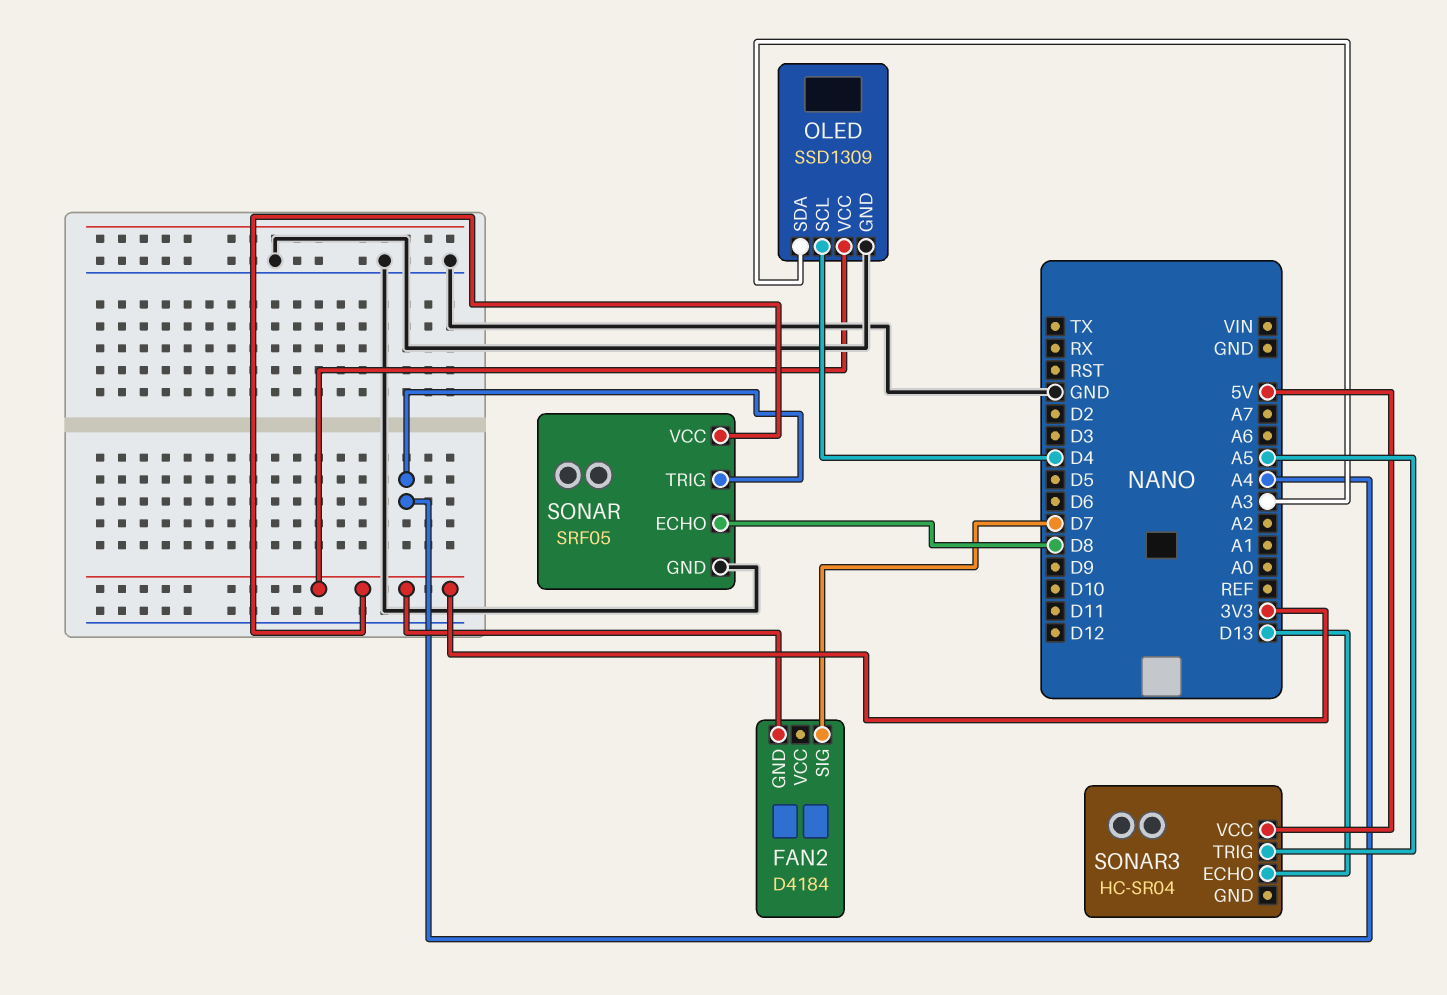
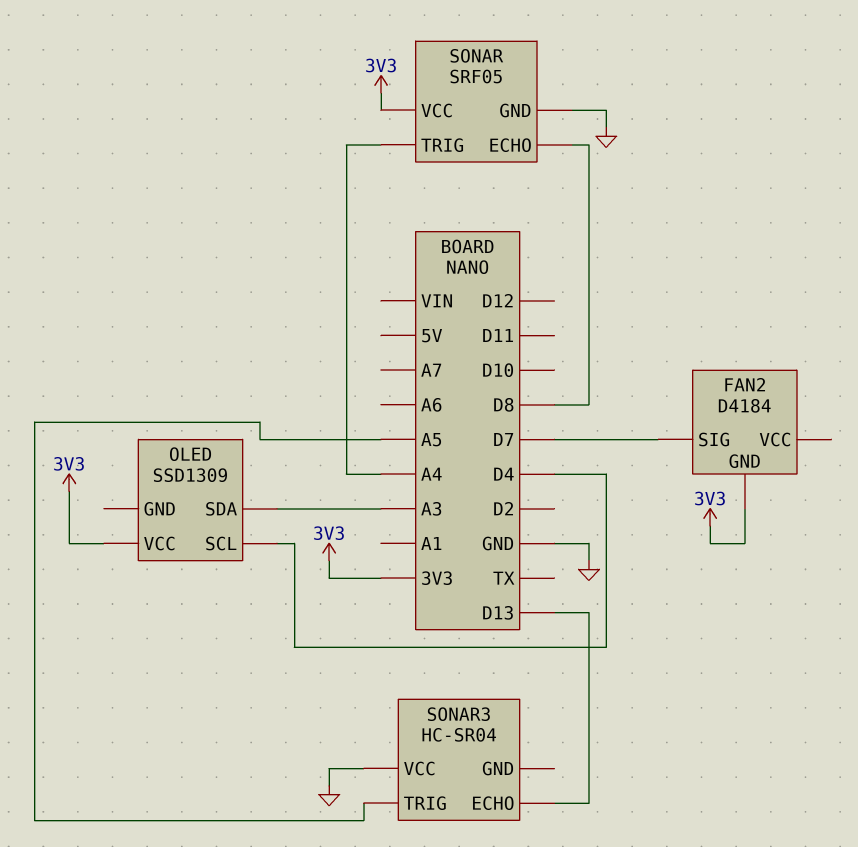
OLED pin GND: GND -> none
SONAR3 pin VCC: 5V -> GND

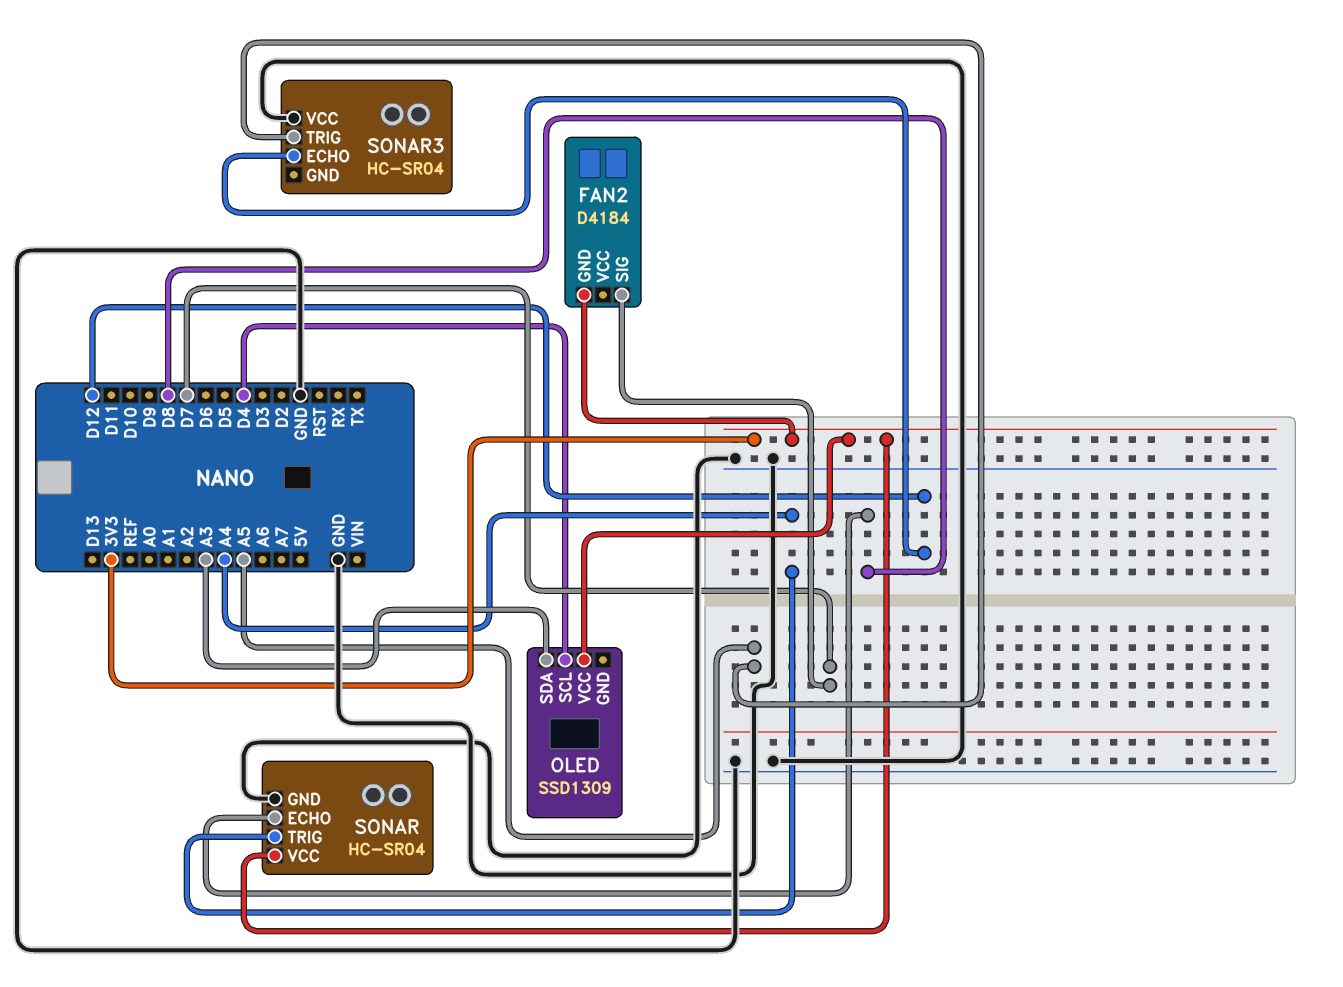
SONAR: SRF05 -> HC-SR04
SONAR3 pin ECHO: D13 -> D12

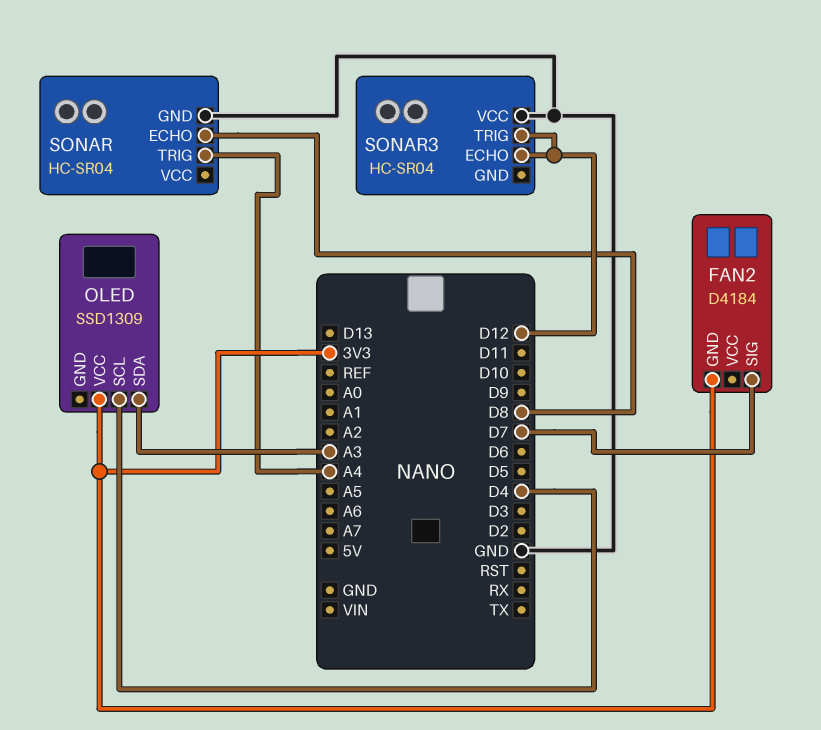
SONAR pin VCC: 3V3 -> none
SONAR3 pin TRIG: A5 -> D12

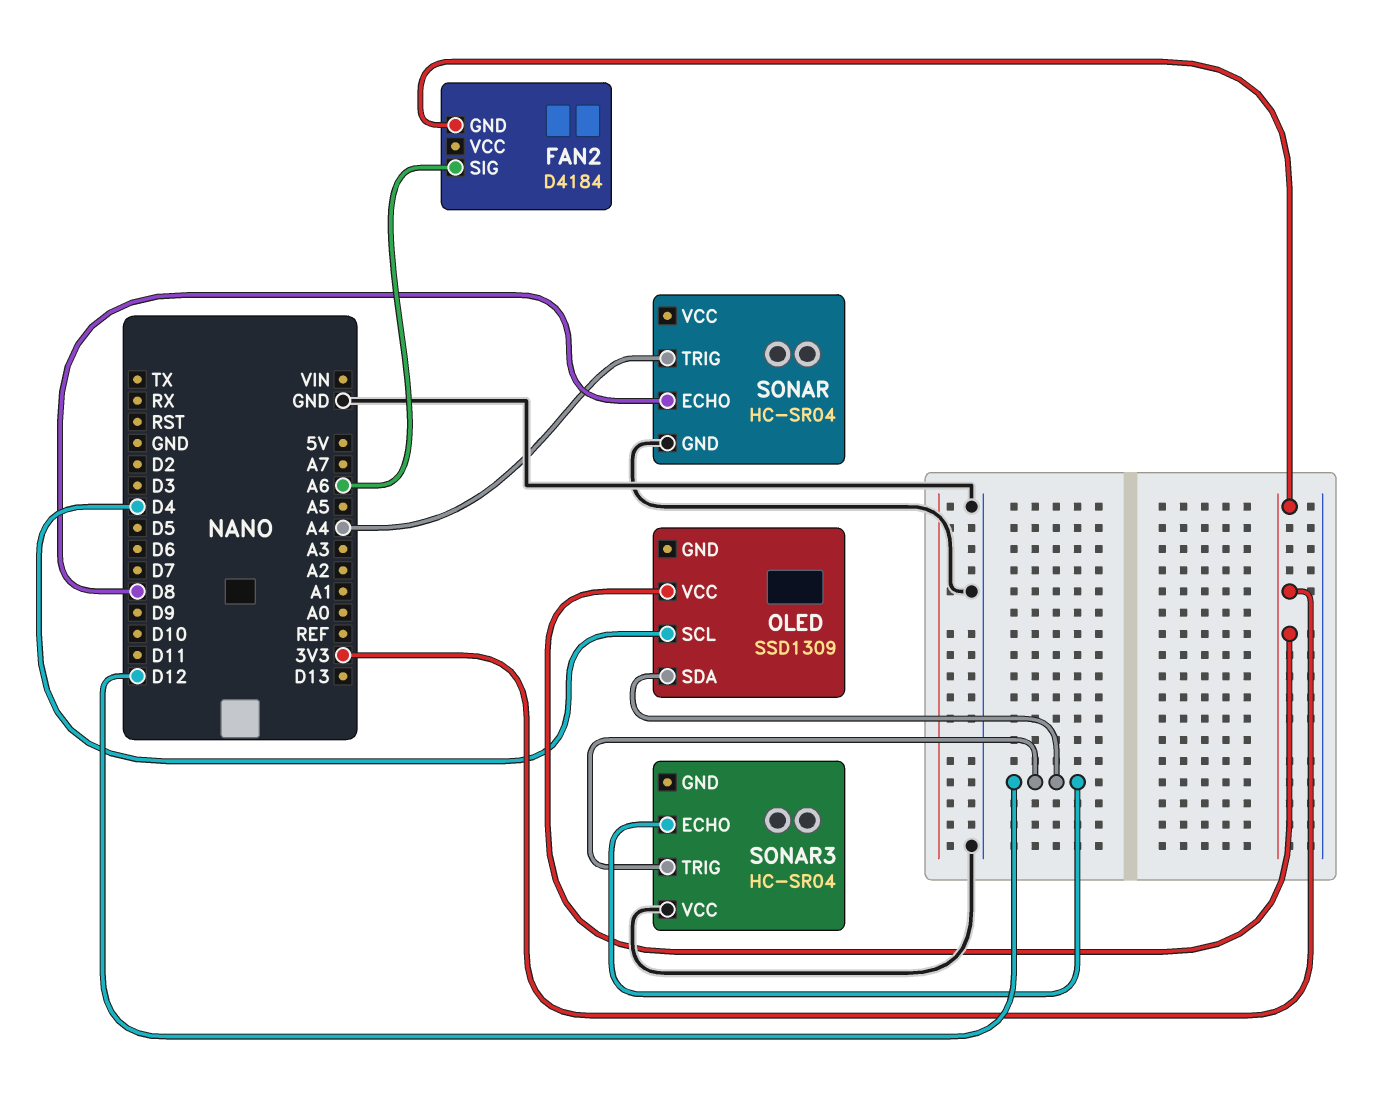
FAN2 pin SIG: D7 -> A6
OLED pin SDA: A3 -> D12

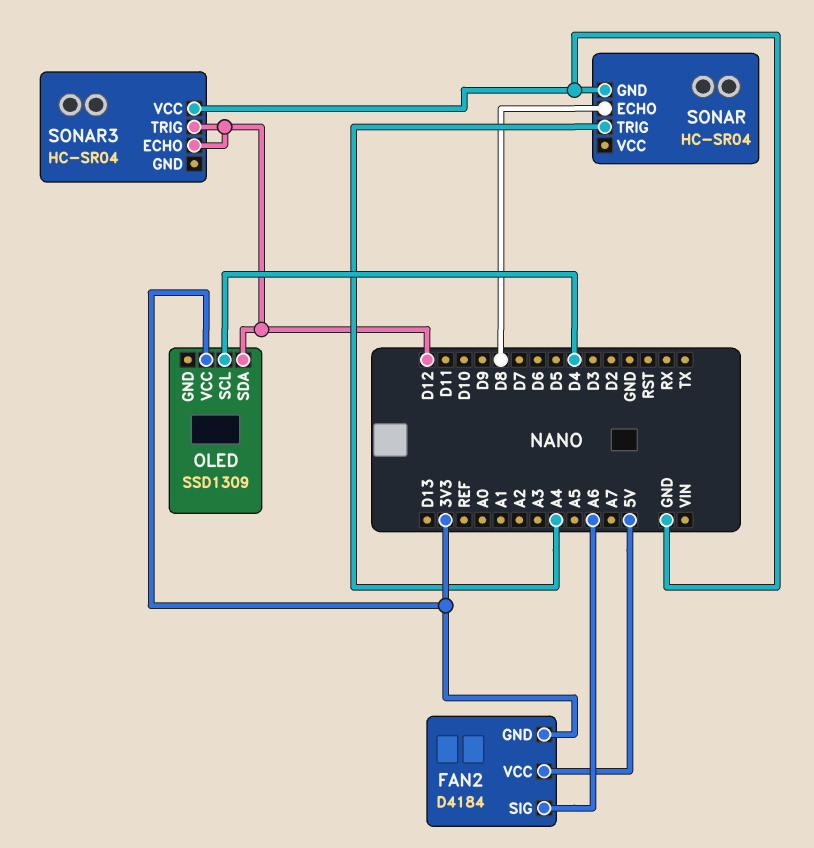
FAN2 pin VCC: none -> 5V

